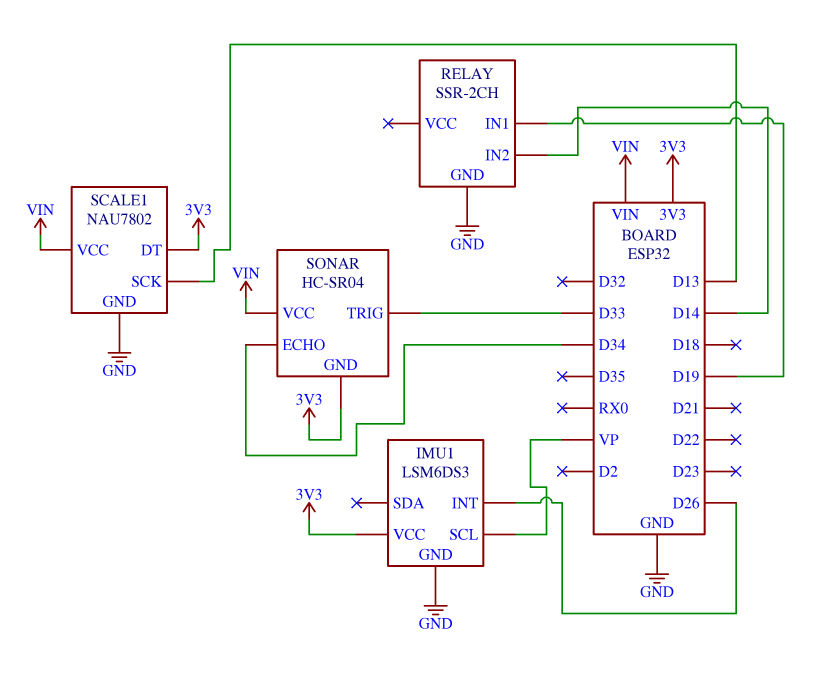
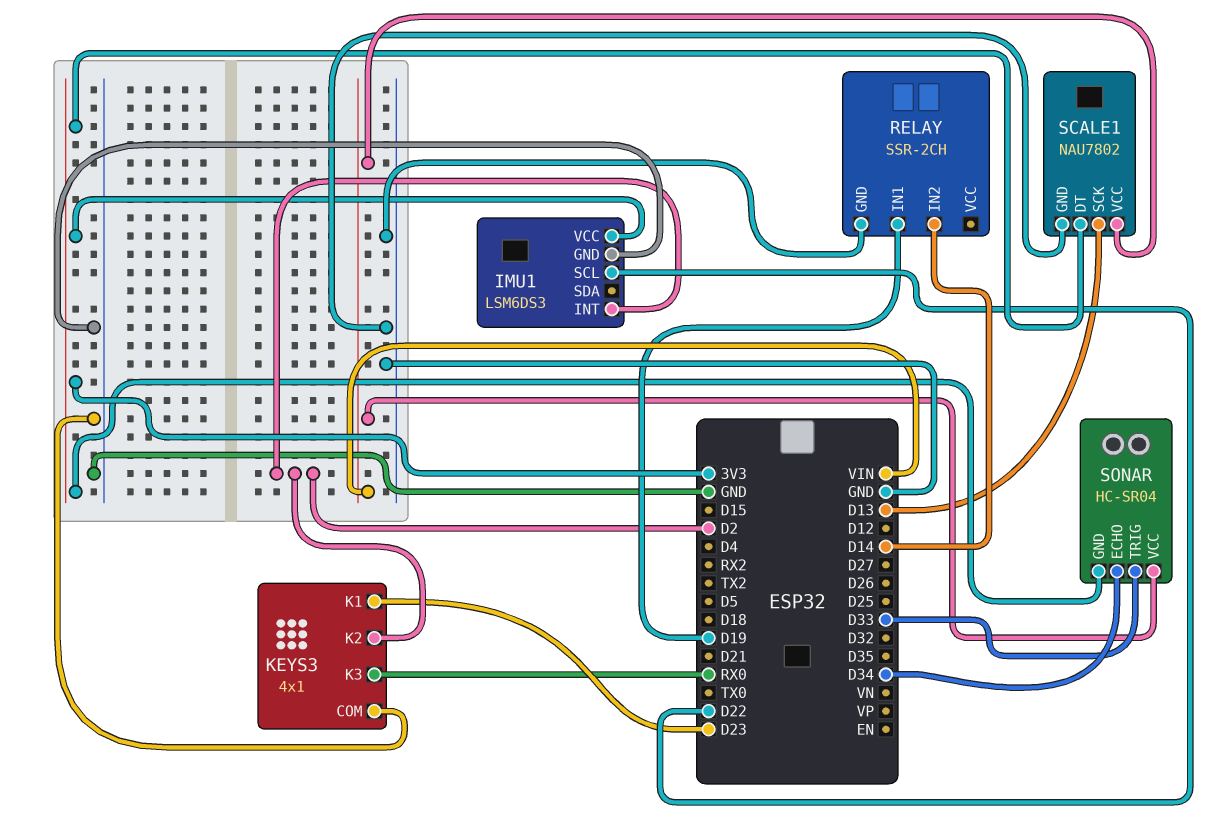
IMU1 pin INT: D26 -> D2
IMU1 pin SCL: VP -> D22
KEYS3: none -> 4x1
KEYS3 pin COM: none -> GND
KEYS3 pin K1: none -> D23
KEYS3 pin K2: none -> D2
KEYS3 pin K3: none -> RX0

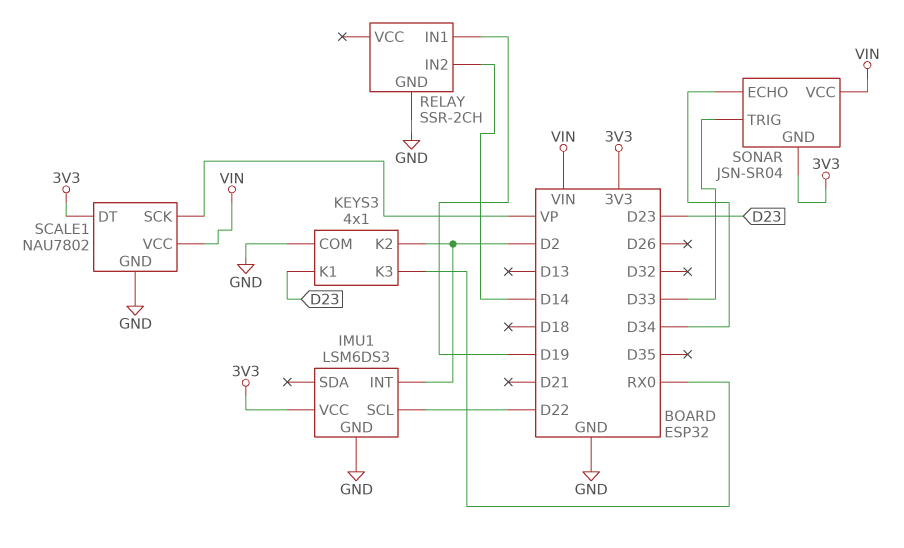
SCALE1 pin SCK: D13 -> VP
SONAR: HC-SR04 -> JSN-SR04

